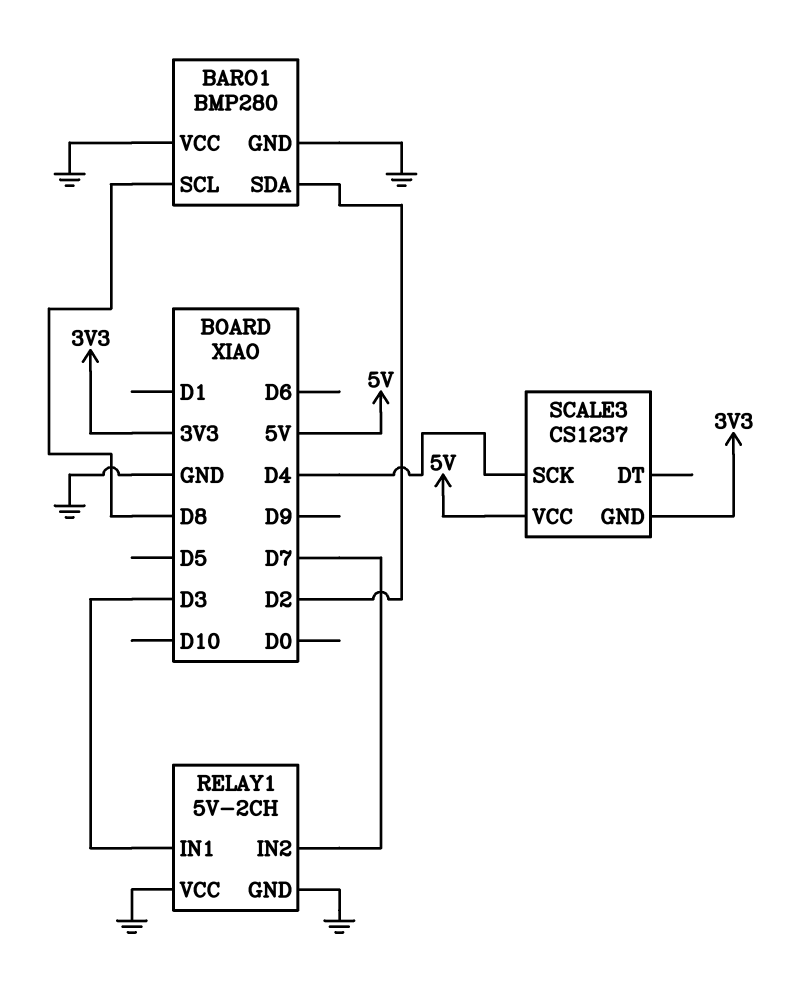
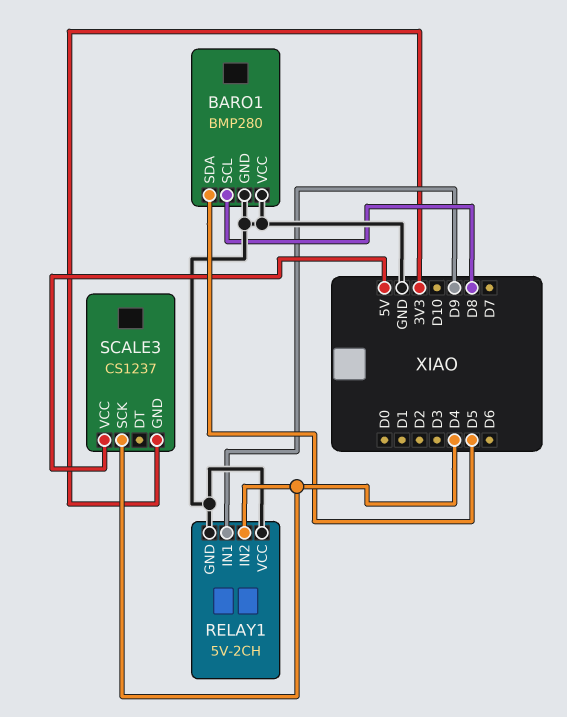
BARO1 pin SDA: D2 -> D5
RELAY1 pin IN1: D3 -> D9
RELAY1 pin IN2: D7 -> D4

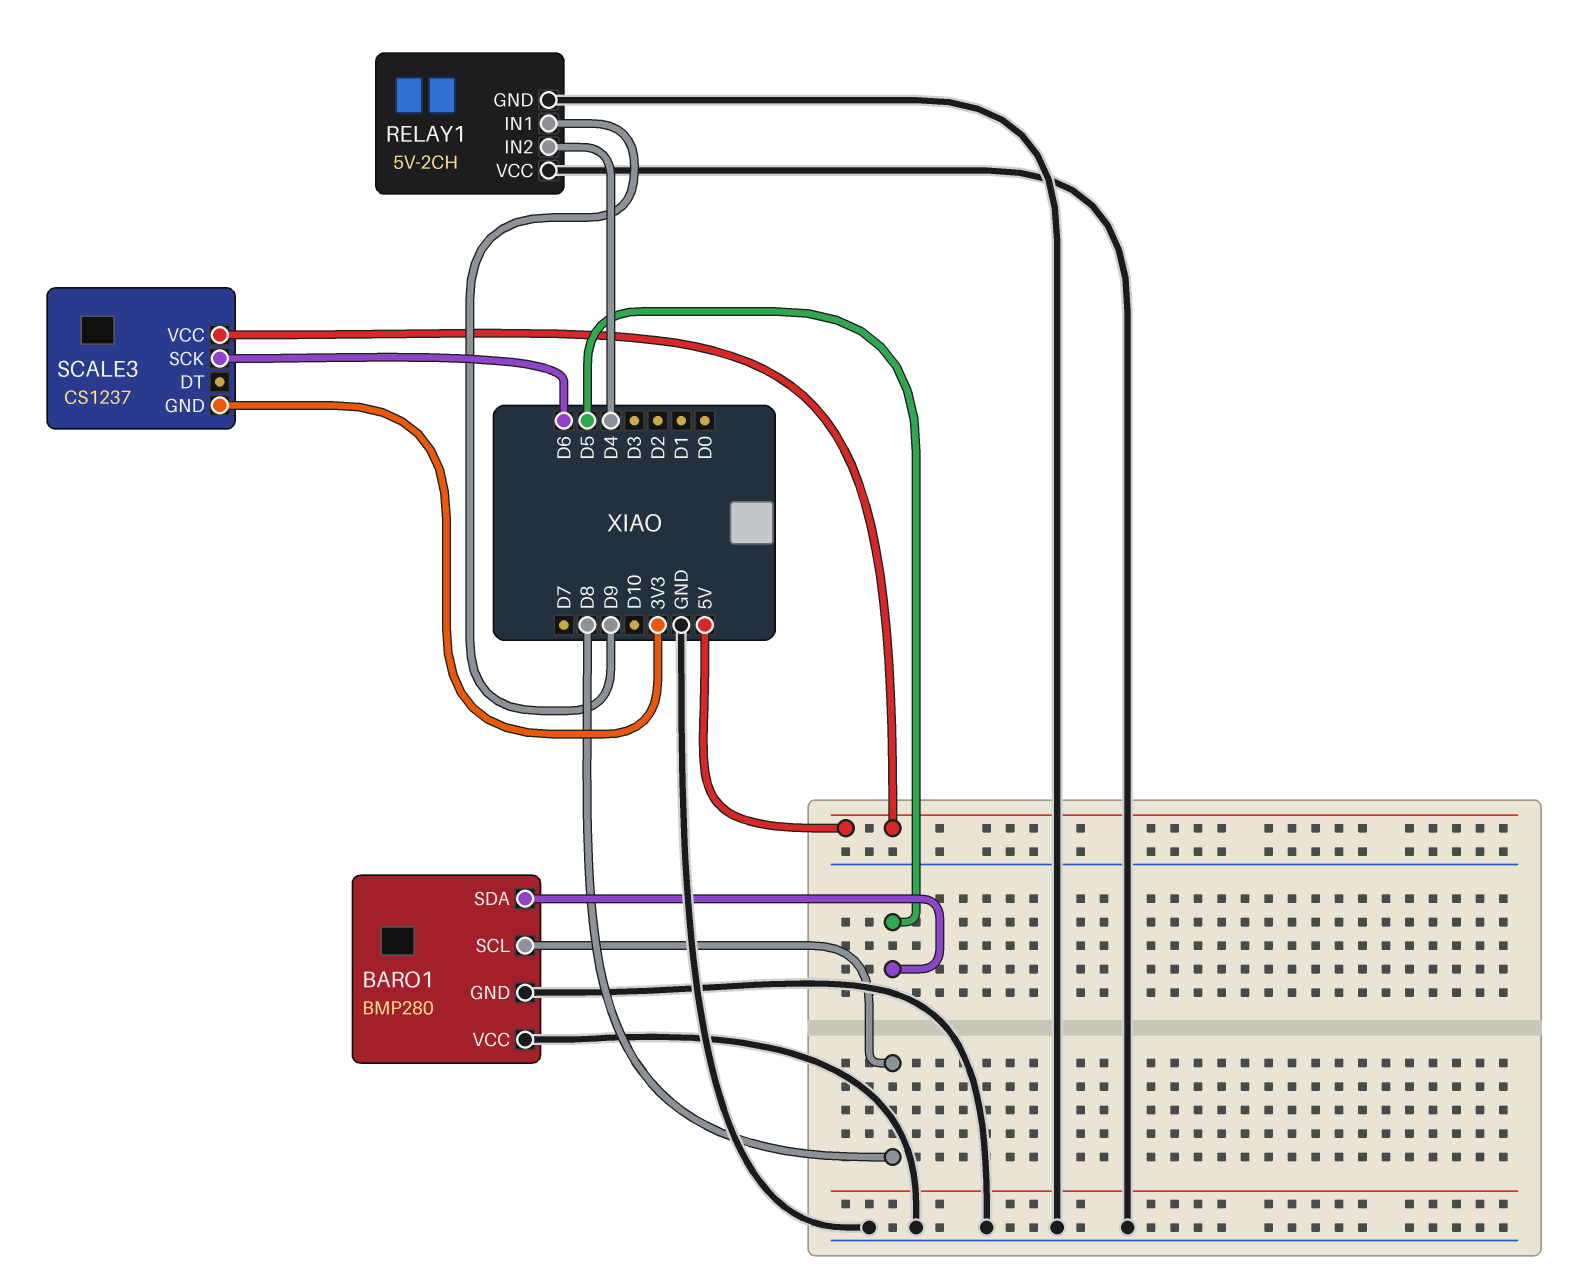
SCALE3 pin SCK: D4 -> D6

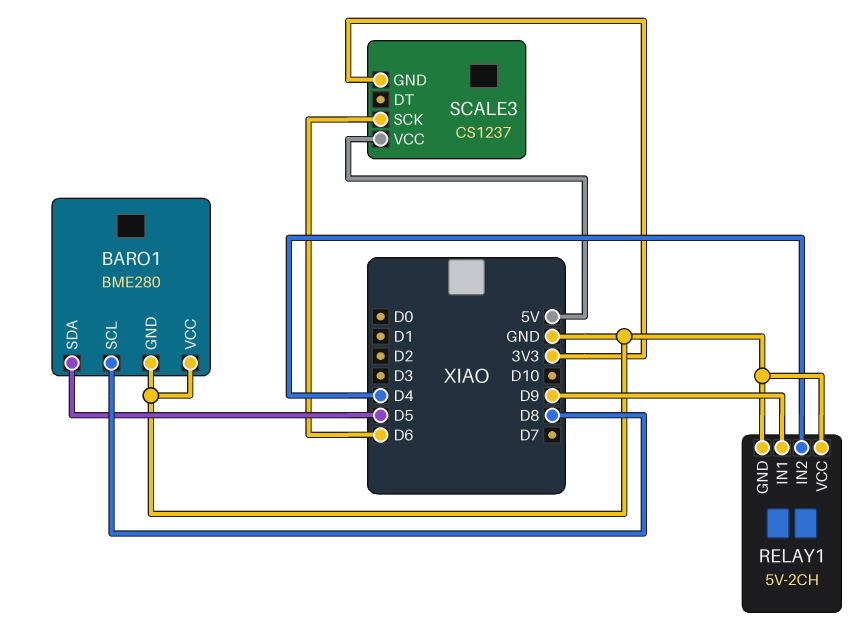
BARO1: BMP280 -> BME280

